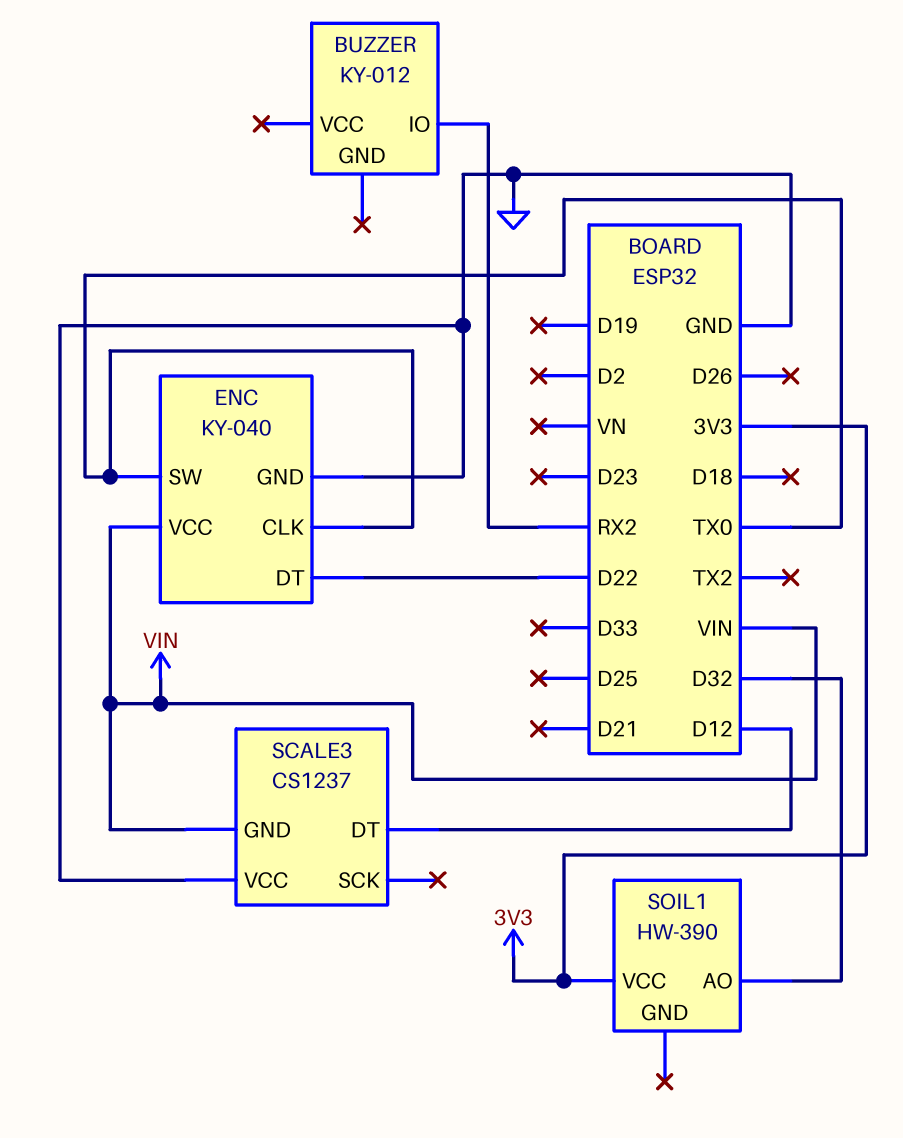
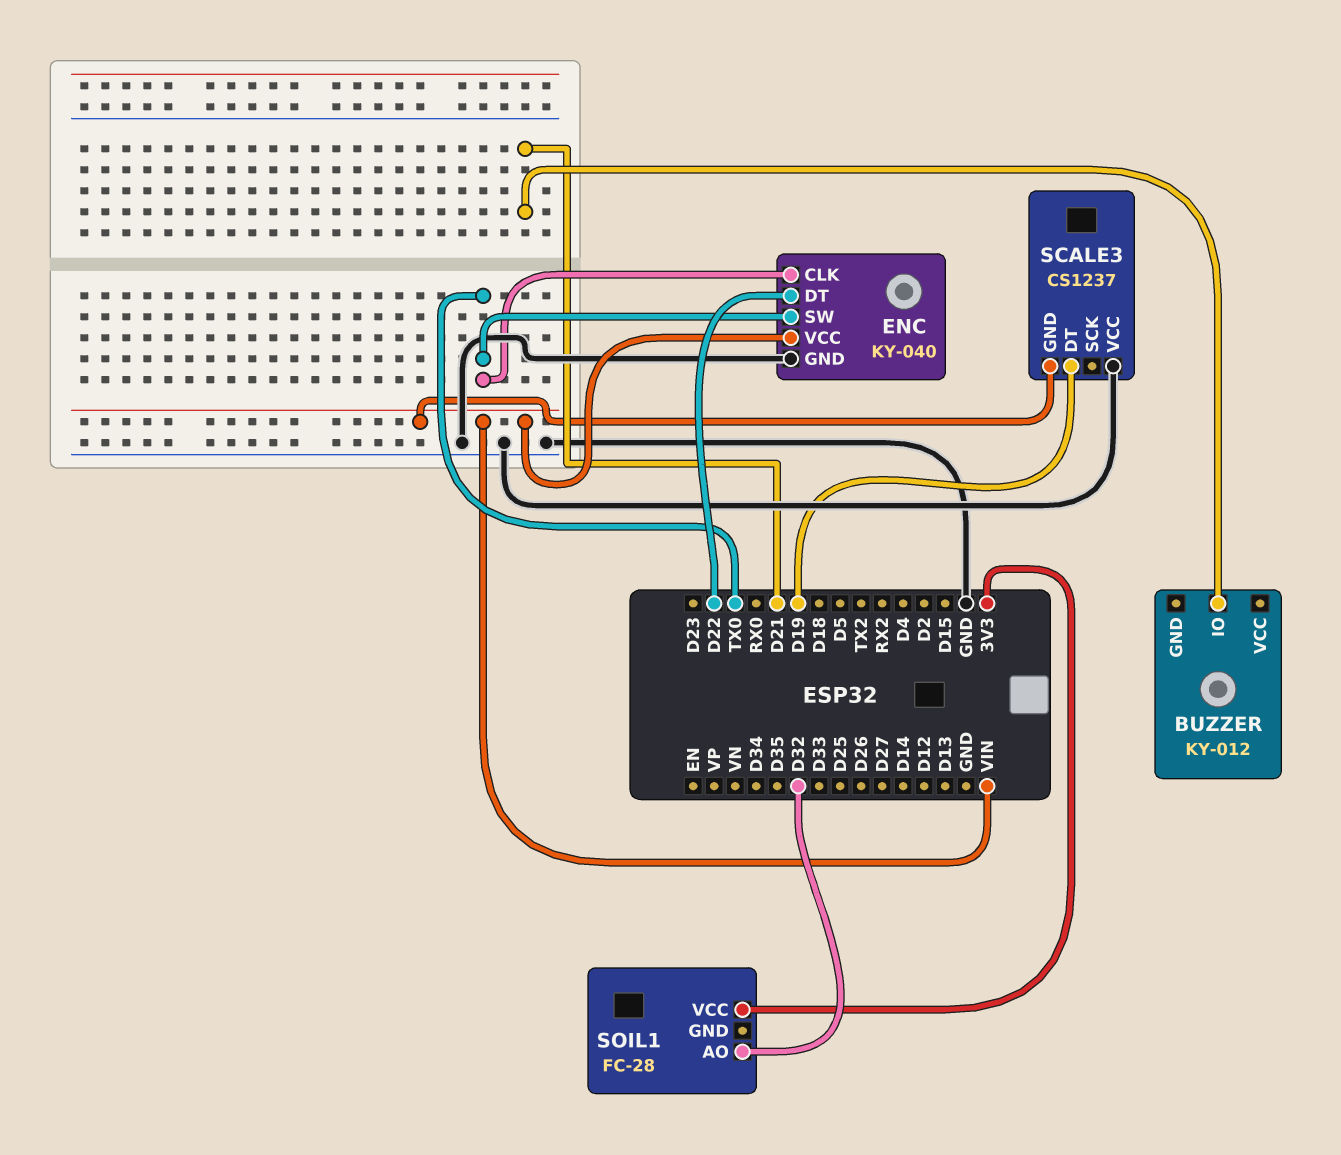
BUZZER pin IO: RX2 -> D21
SCALE3 pin DT: D12 -> D19
SOIL1: HW-390 -> FC-28

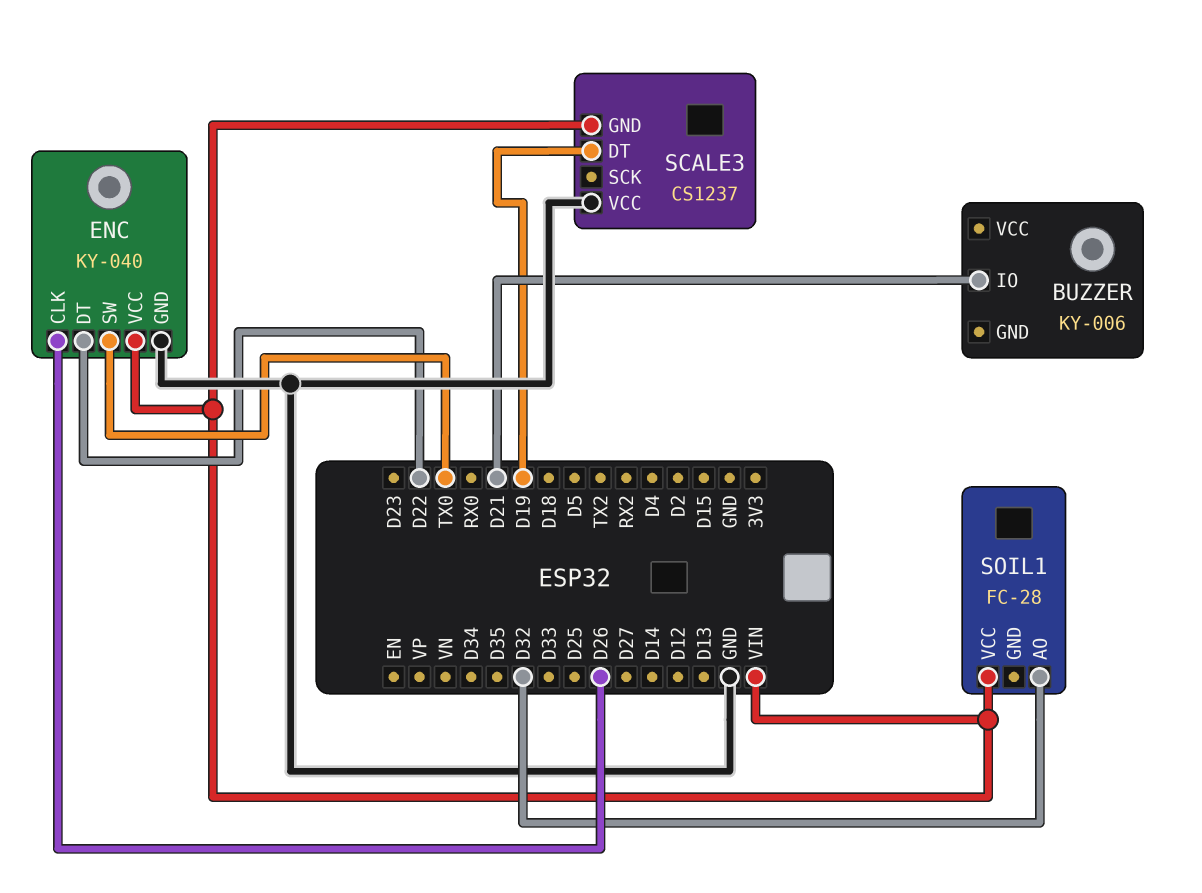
BUZZER: KY-012 -> KY-006
ENC pin CLK: TX0 -> D26
SOIL1 pin VCC: 3V3 -> VIN

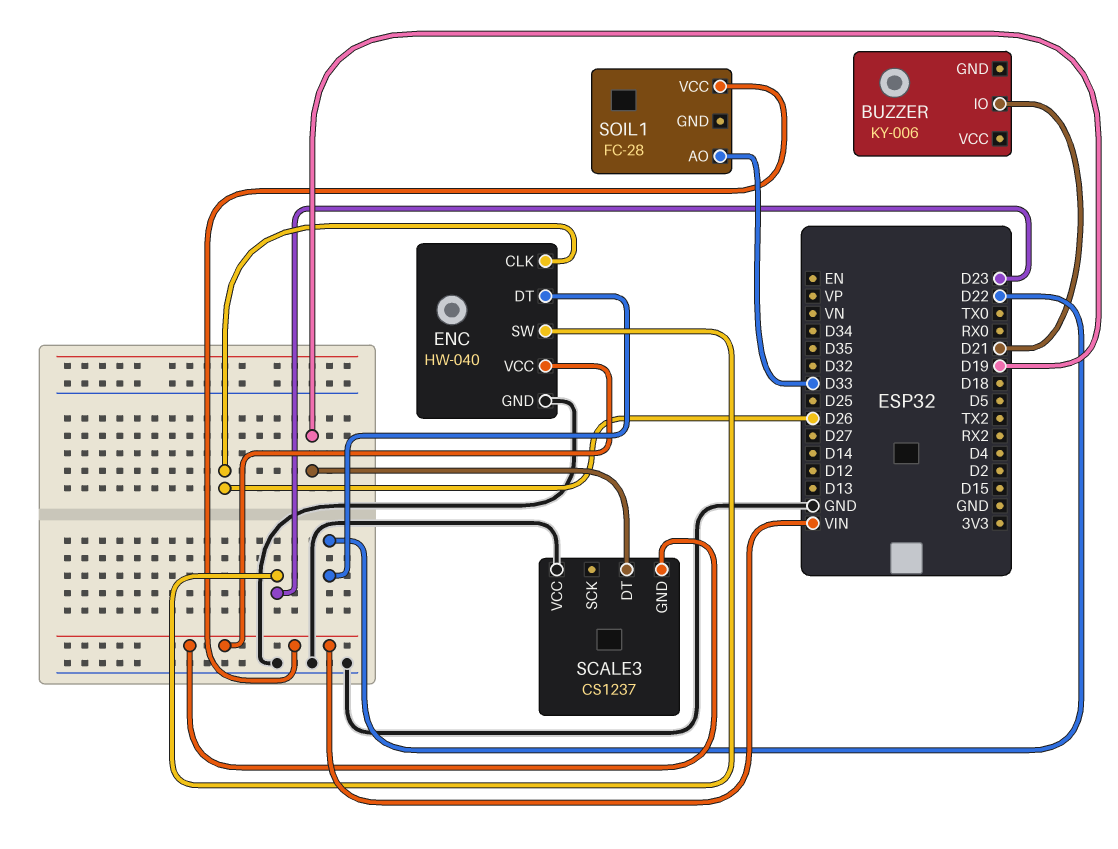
ENC: KY-040 -> HW-040
ENC pin SW: TX0 -> D23
SOIL1 pin AO: D32 -> D33

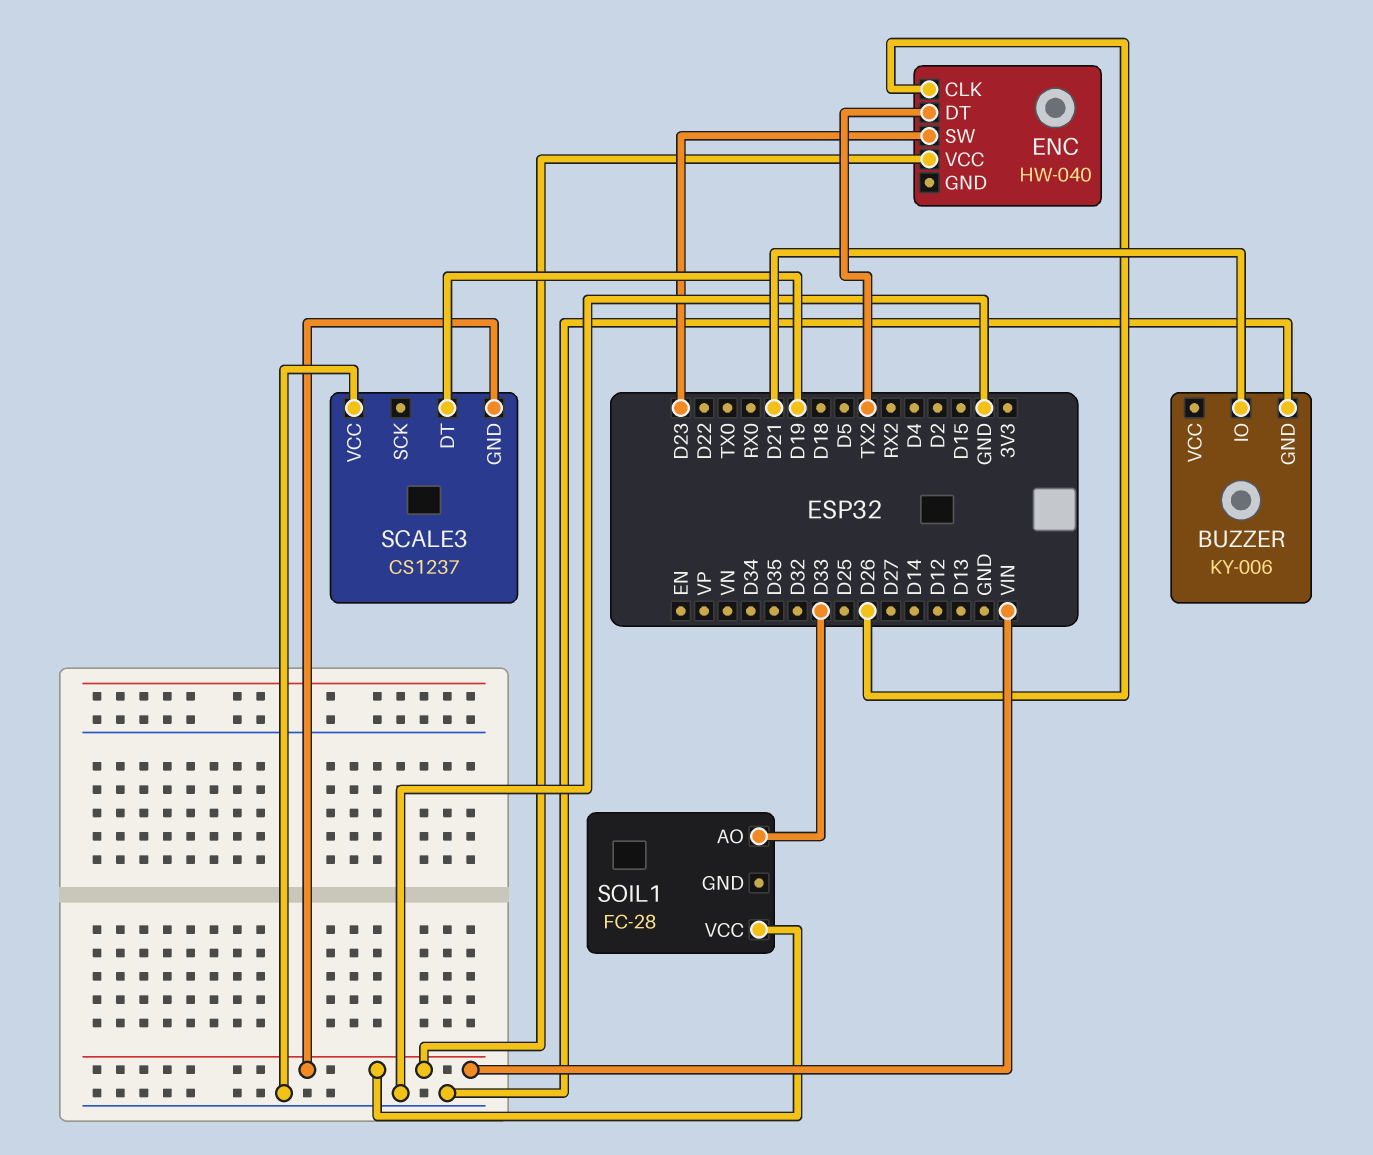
BUZZER pin GND: none -> GND
ENC pin DT: D22 -> TX2
ENC pin GND: GND -> none

